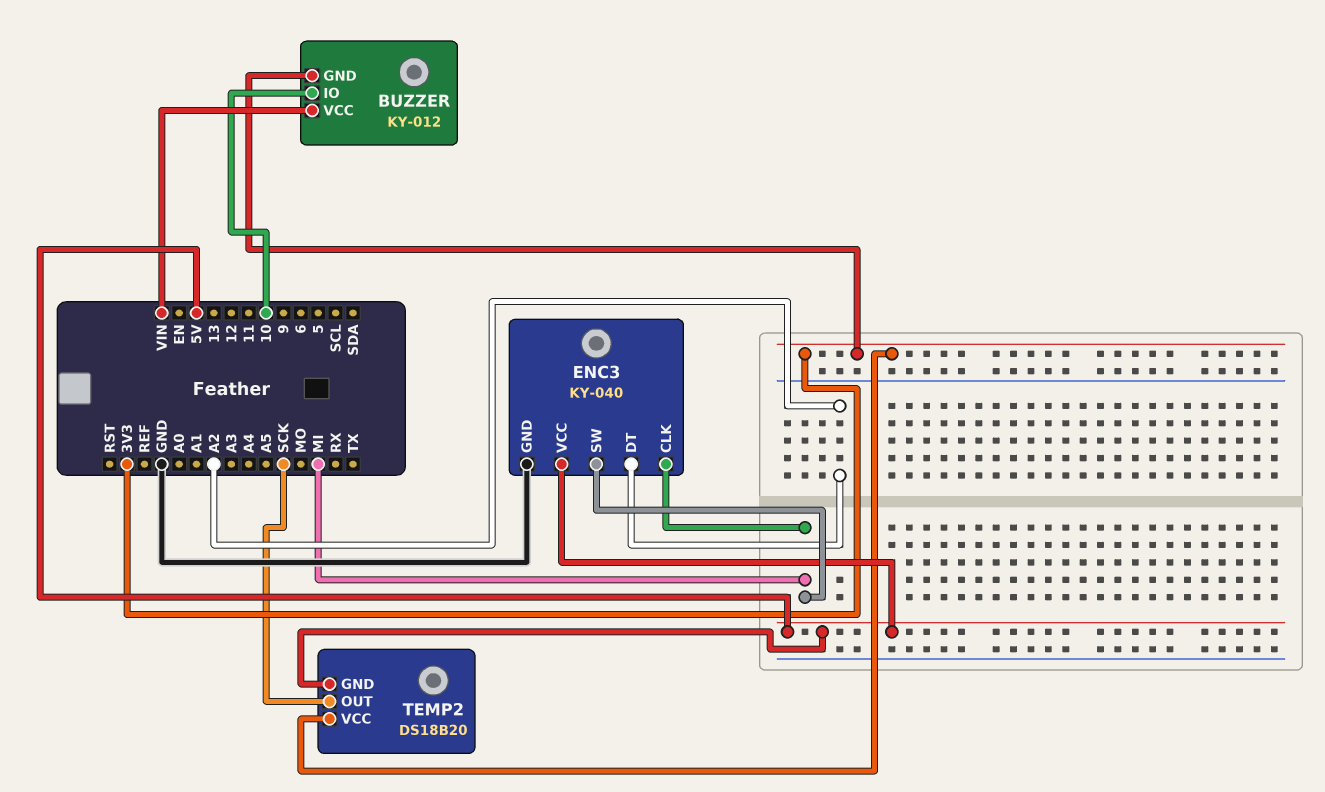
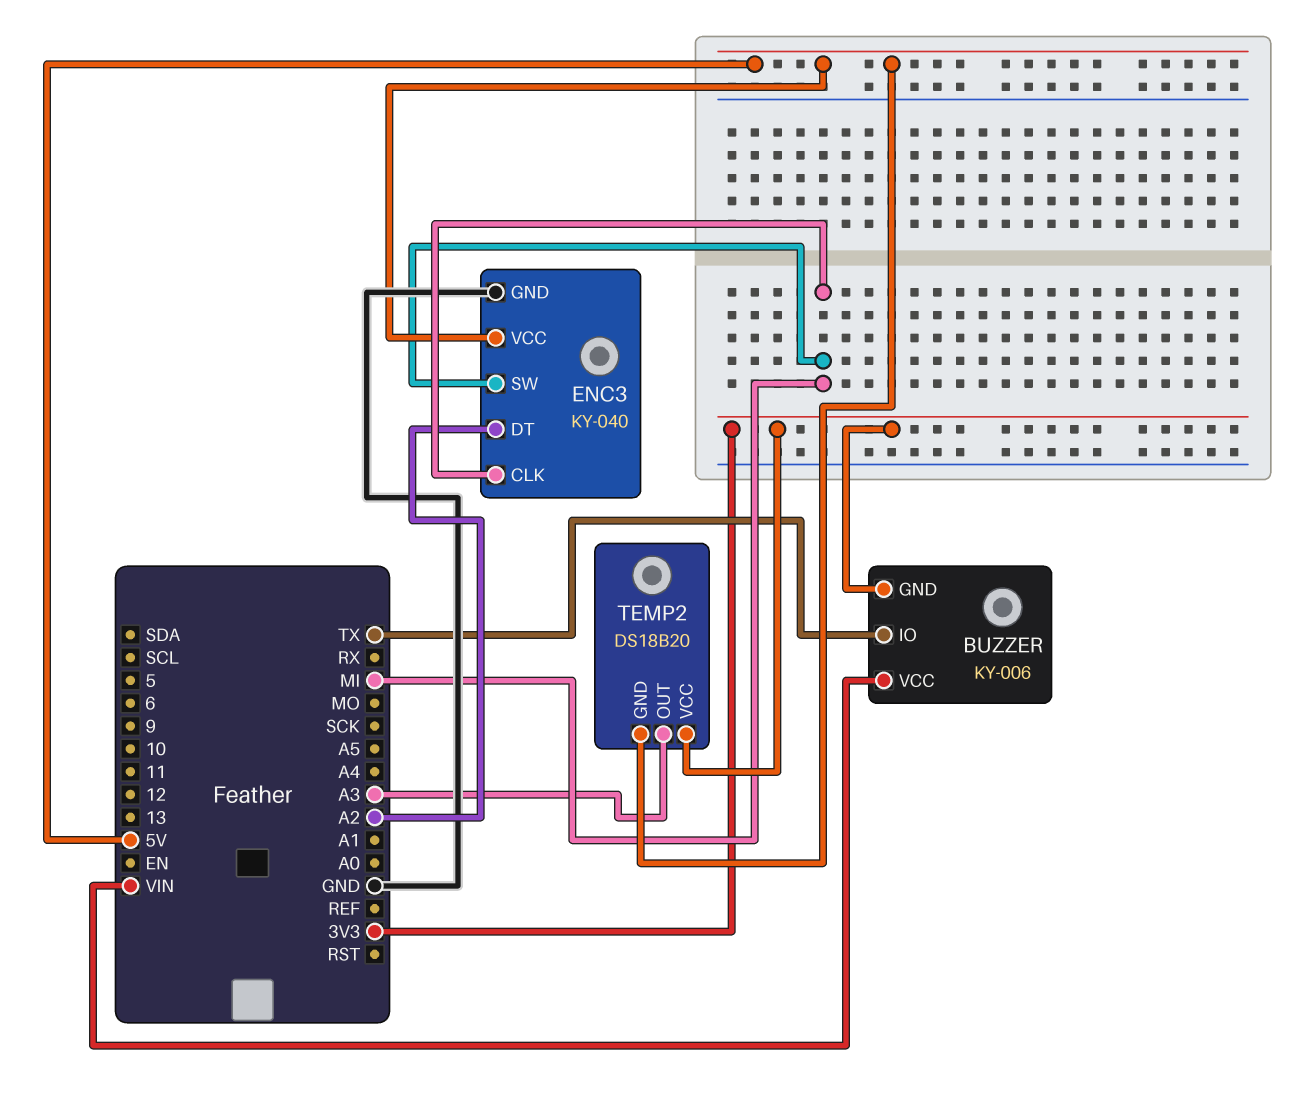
BUZZER: KY-012 -> KY-006
BUZZER pin IO: 10 -> TX
TEMP2 pin OUT: SCK -> A3

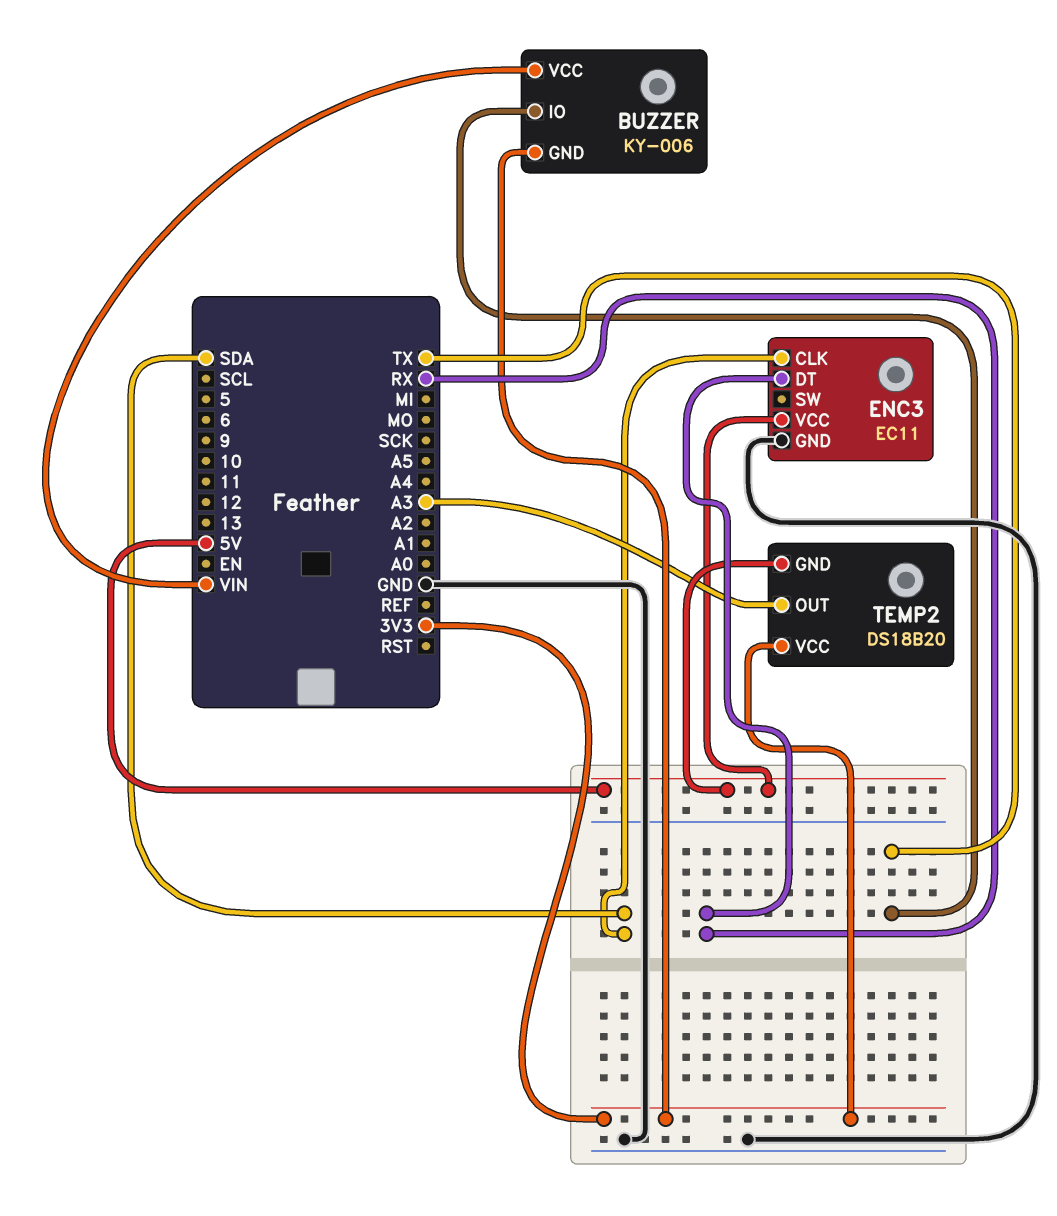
ENC3: KY-040 -> EC11
ENC3 pin CLK: MI -> SDA
ENC3 pin DT: A2 -> RX
ENC3 pin SW: MI -> none

